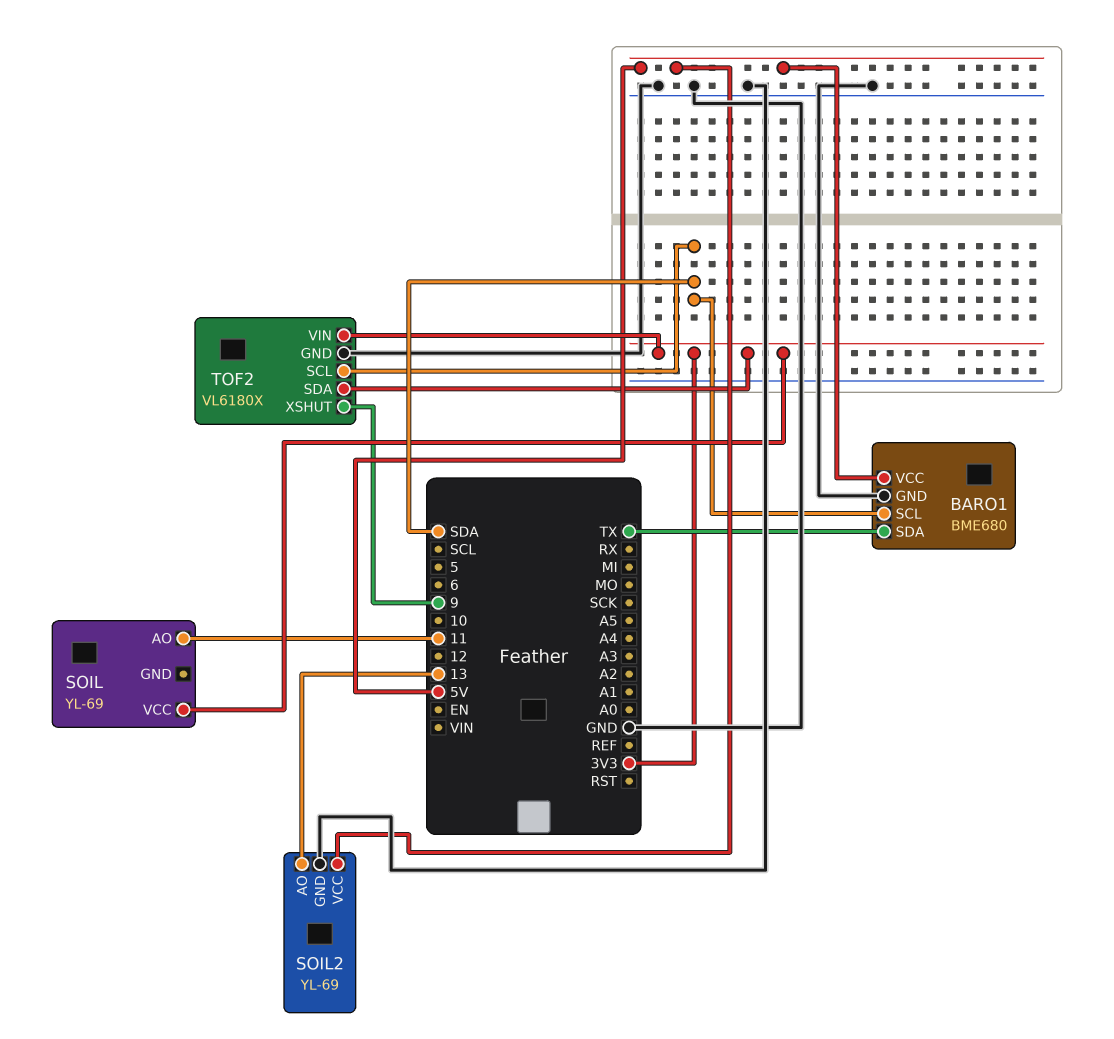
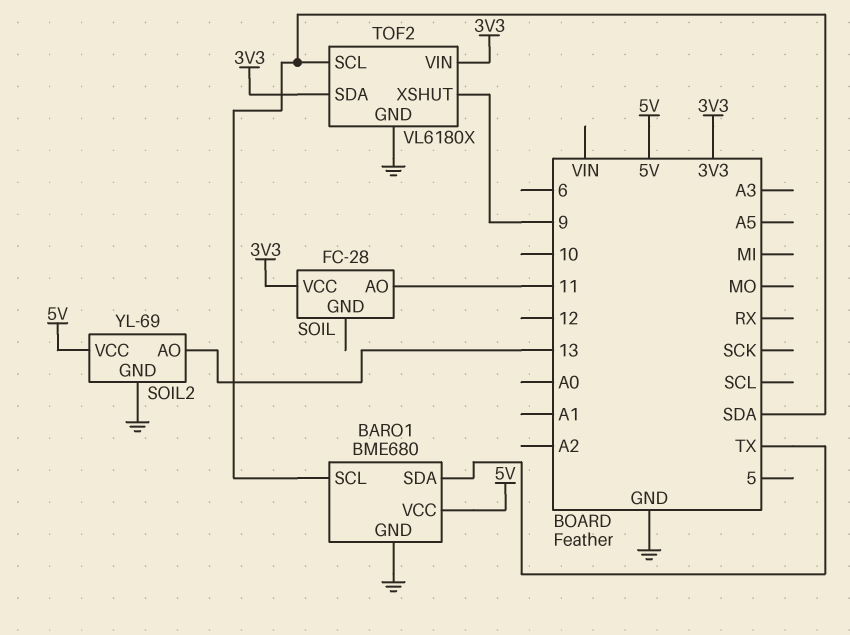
SOIL: YL-69 -> FC-28

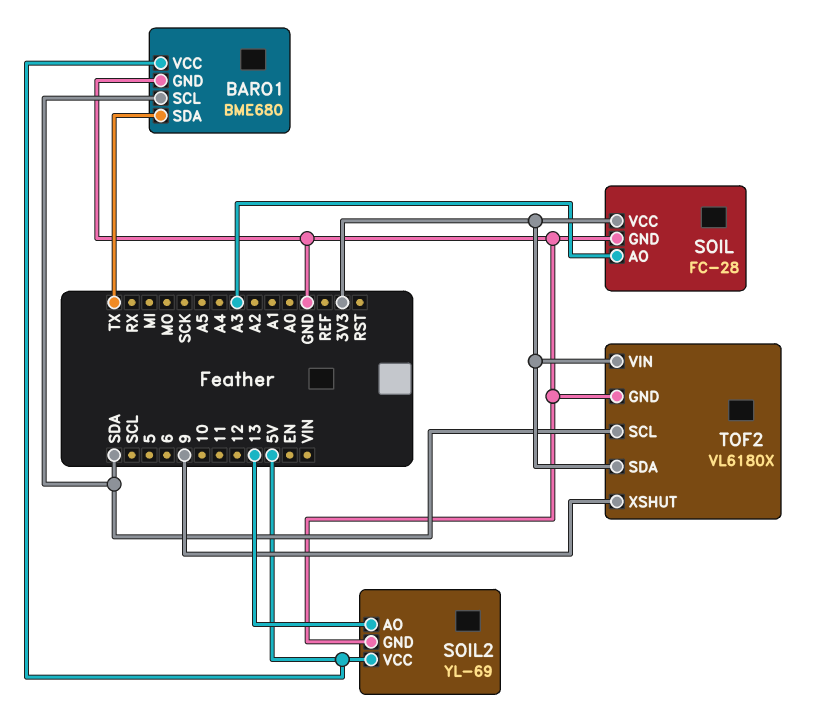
SOIL pin AO: 11 -> A3
SOIL pin GND: none -> GND

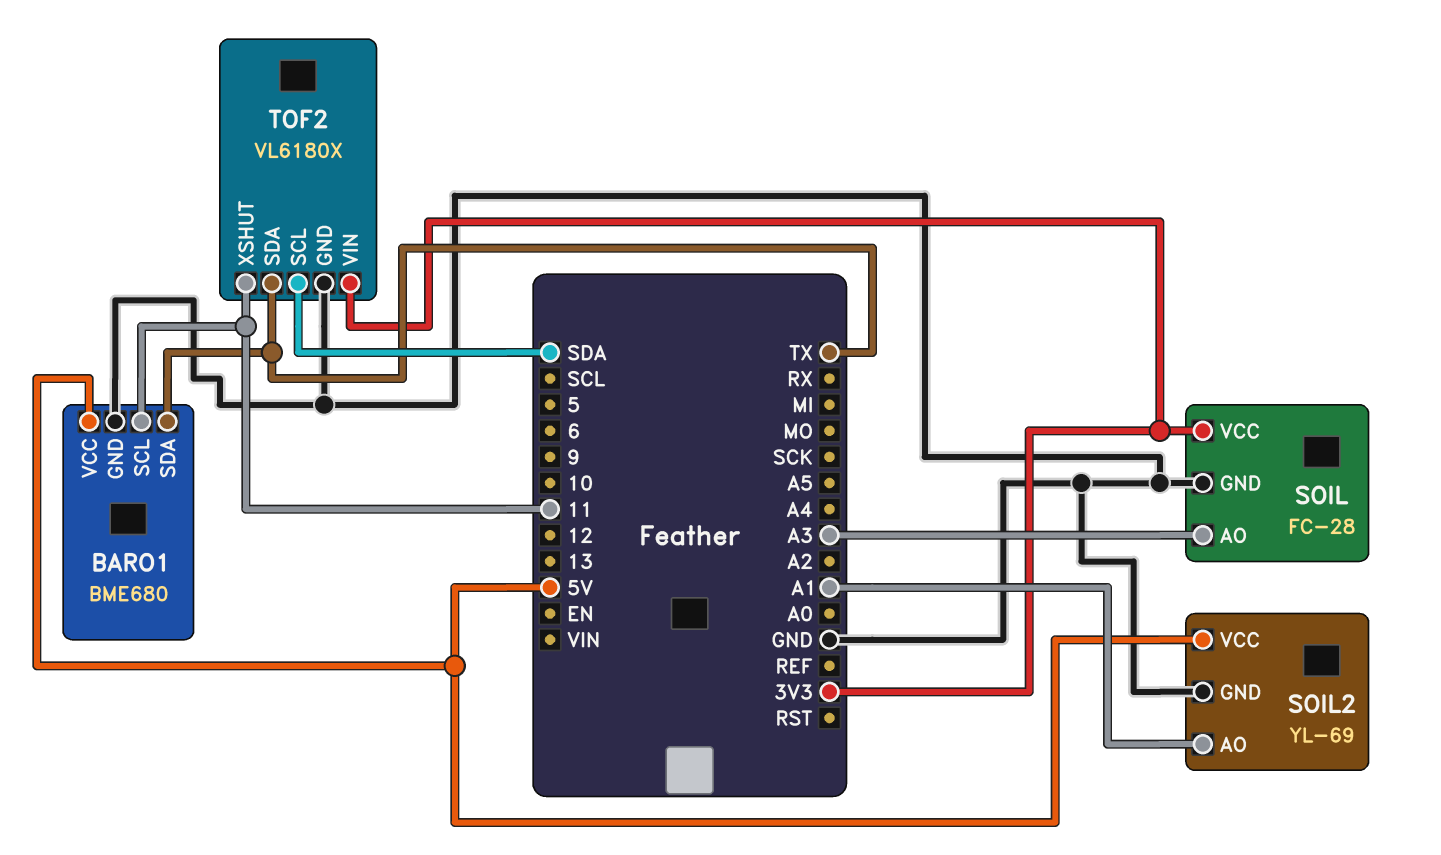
BARO1 pin SCL: SDA -> 11
SOIL2 pin AO: 13 -> A1
TOF2 pin SDA: 3V3 -> TX
TOF2 pin XSHUT: 9 -> 11

